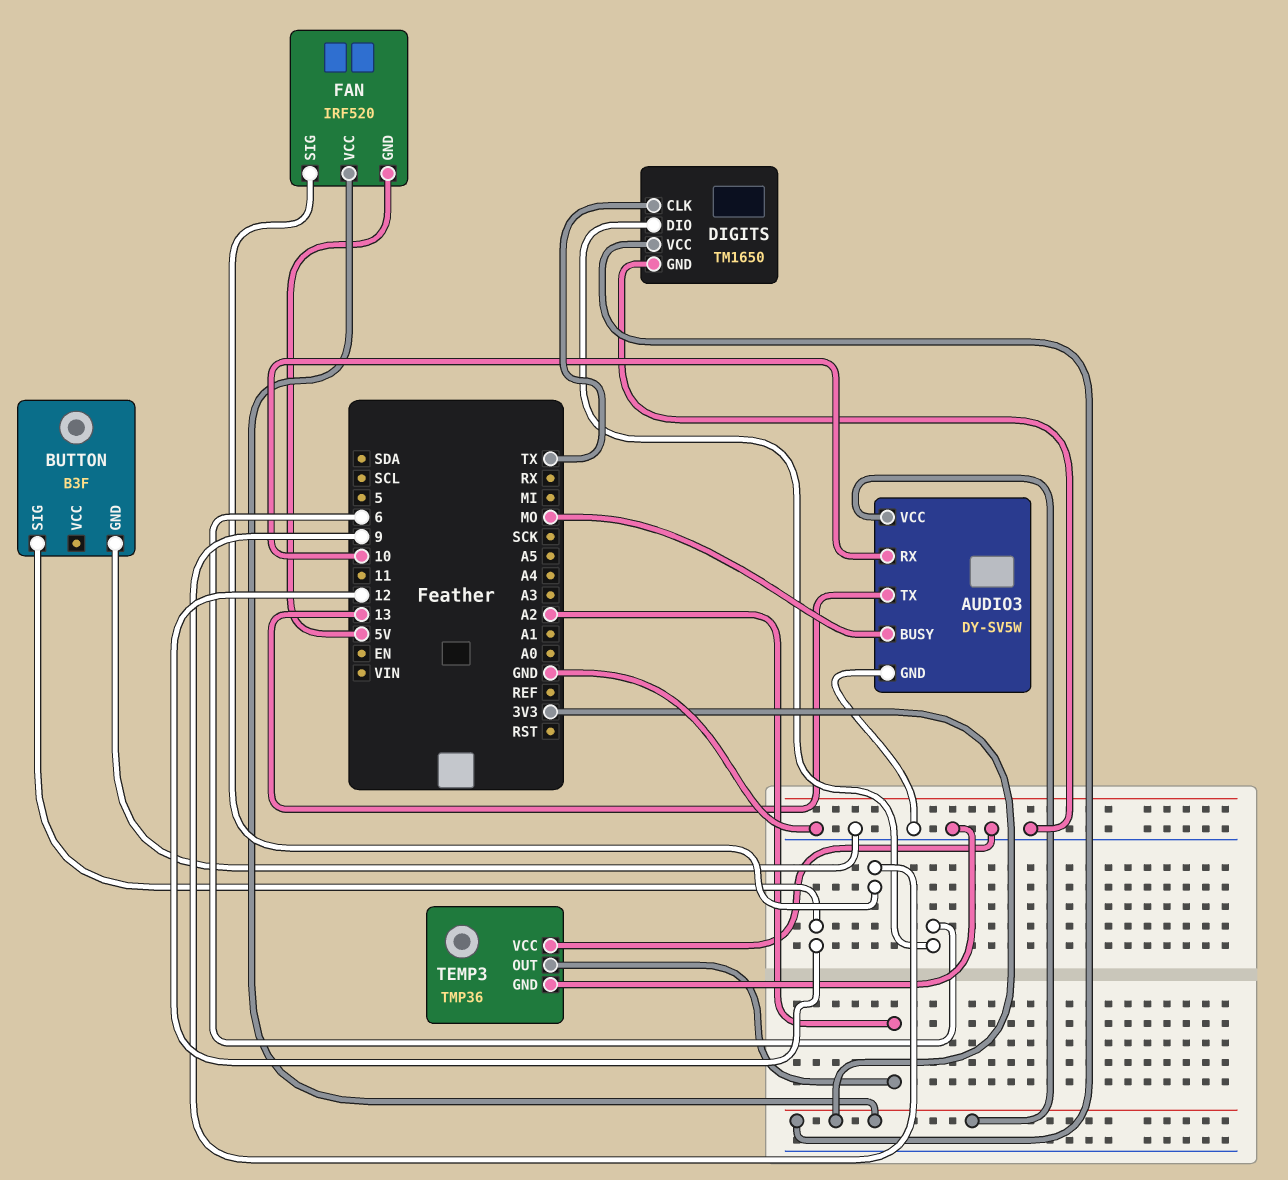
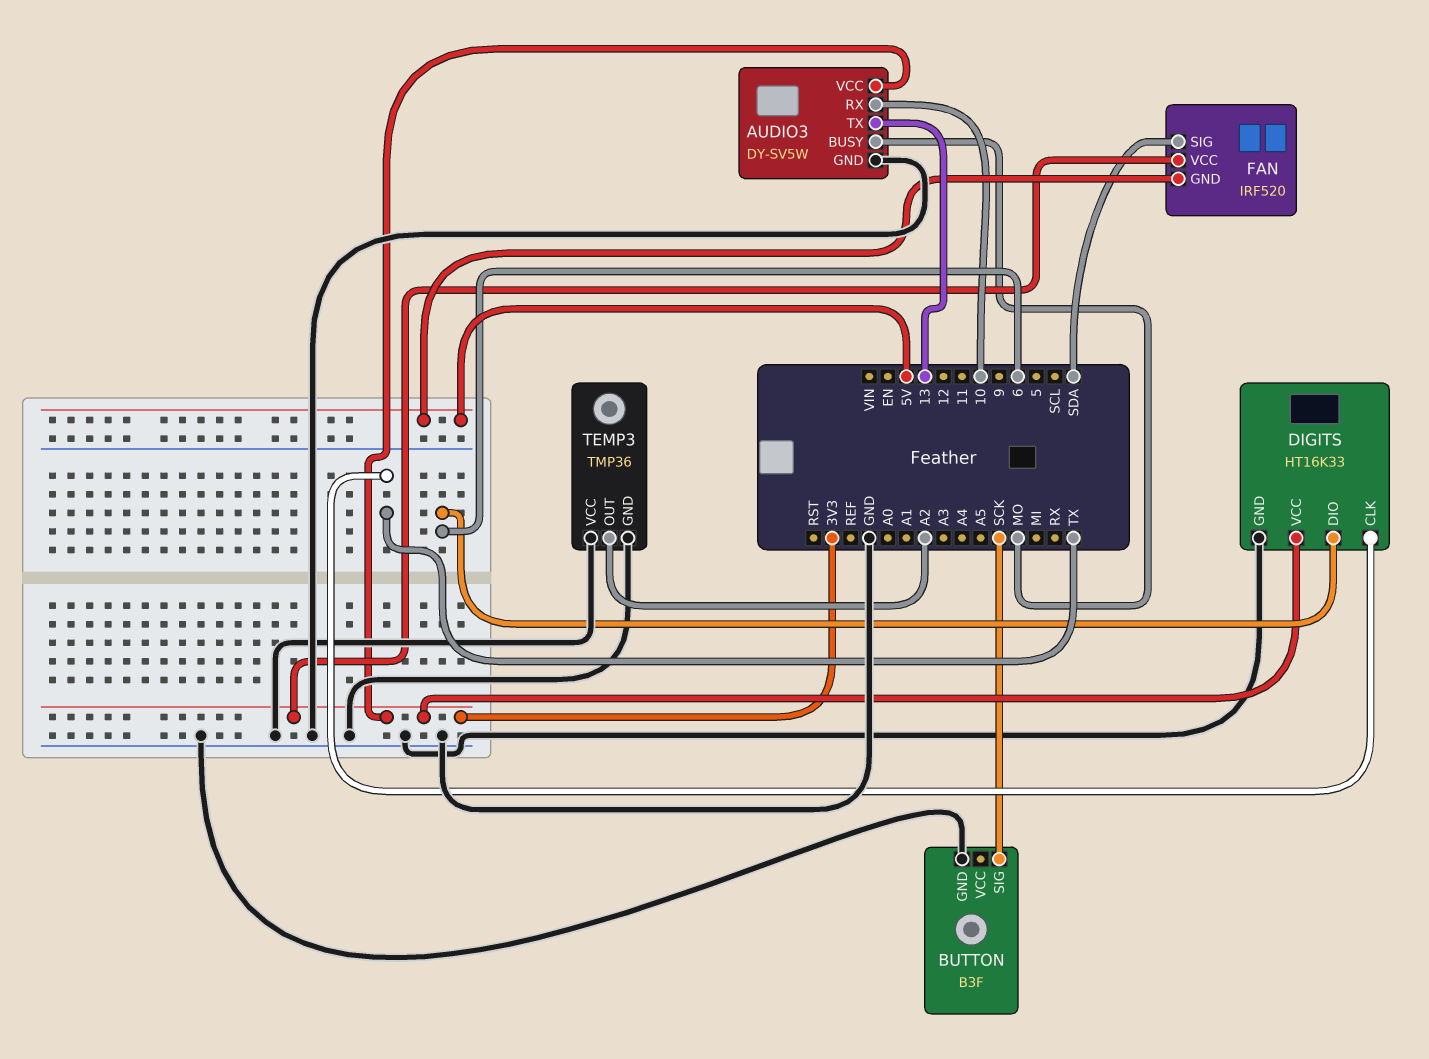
BUTTON pin SIG: 12 -> SCK
DIGITS: TM1650 -> HT16K33
FAN pin SIG: 9 -> SDA

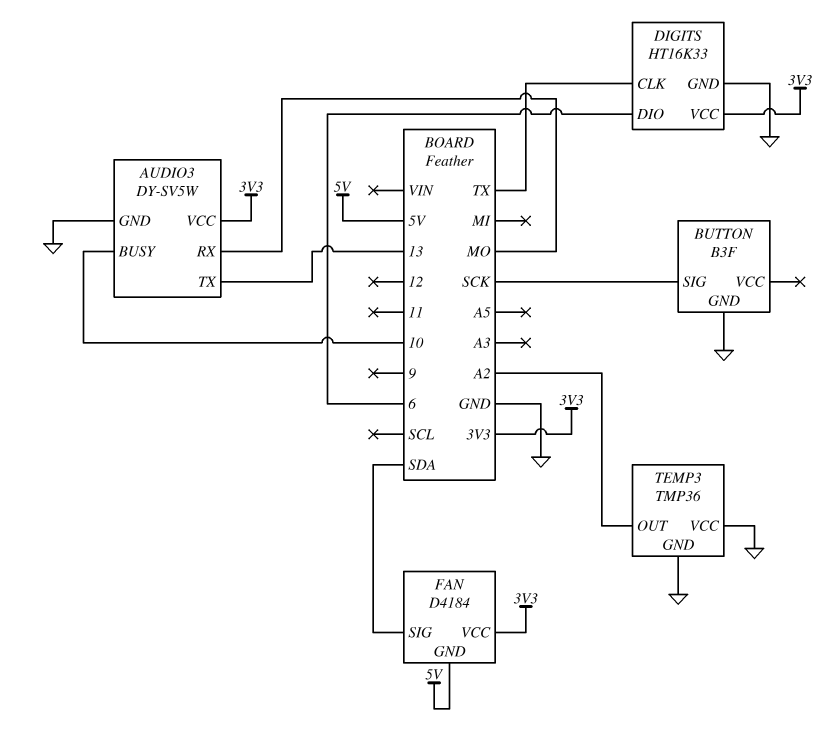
AUDIO3 pin BUSY: MO -> 10
AUDIO3 pin RX: 10 -> MO
FAN: IRF520 -> D4184

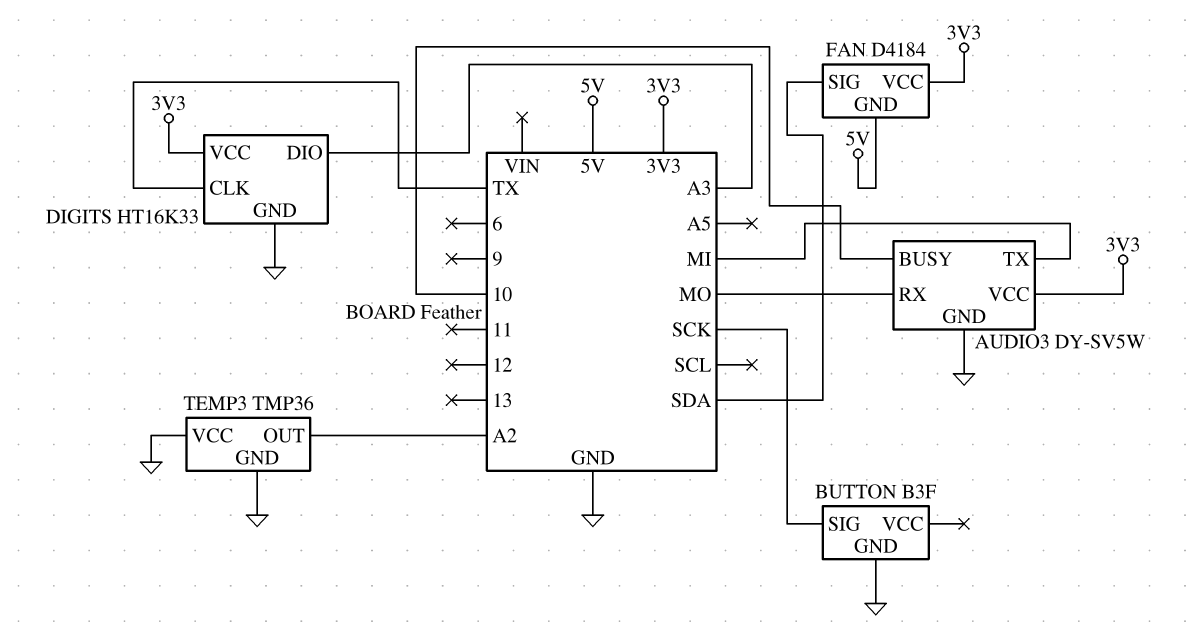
AUDIO3 pin TX: 13 -> MI
DIGITS pin DIO: 6 -> A3

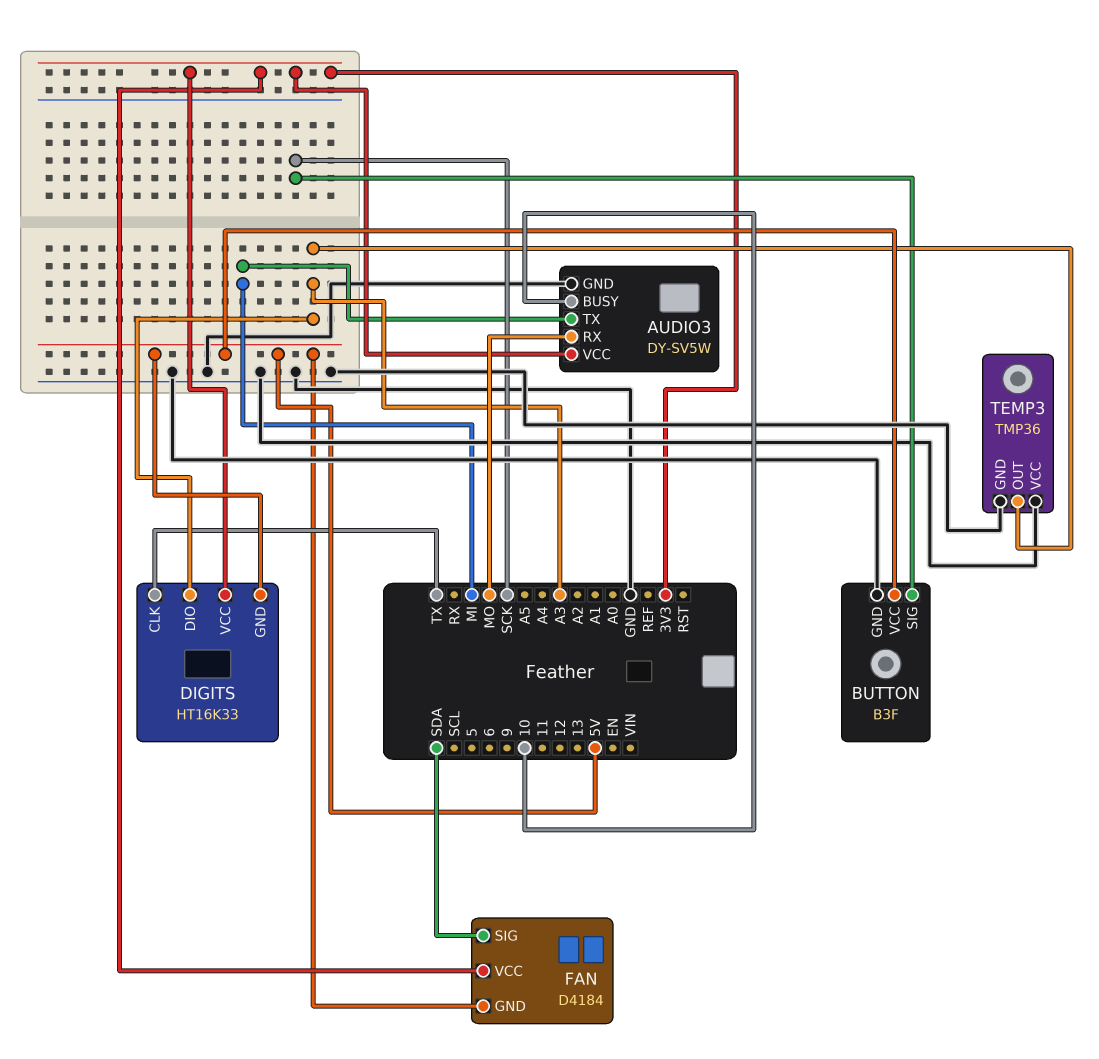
BUTTON pin VCC: none -> 5V
DIGITS pin GND: GND -> 5V
TEMP3 pin OUT: A2 -> A3

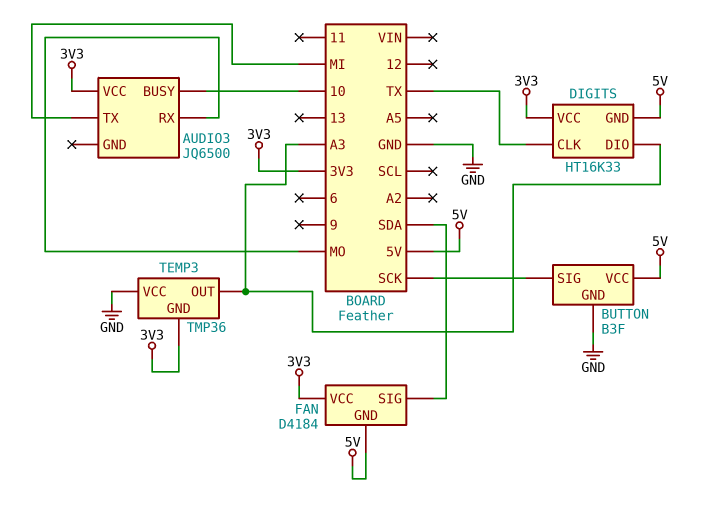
AUDIO3: DY-SV5W -> JQ6500
AUDIO3 pin GND: GND -> none
TEMP3 pin GND: GND -> 3V3

